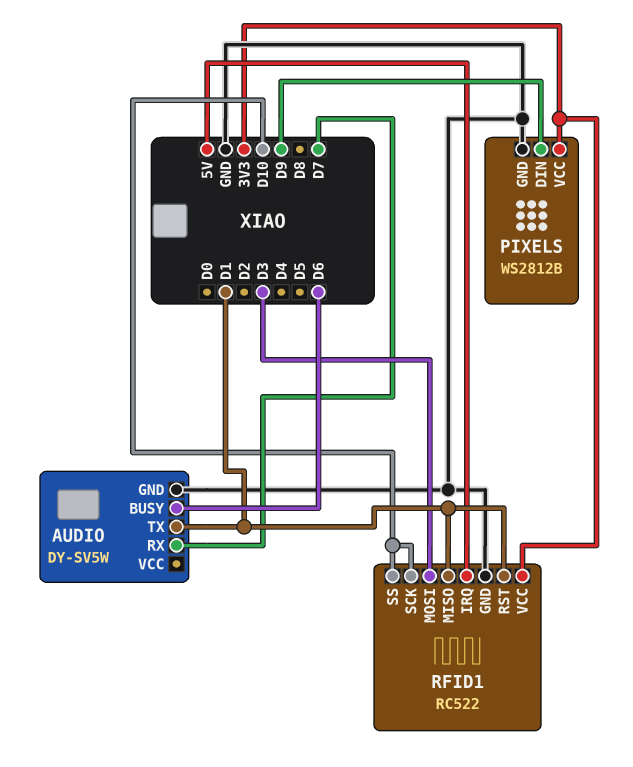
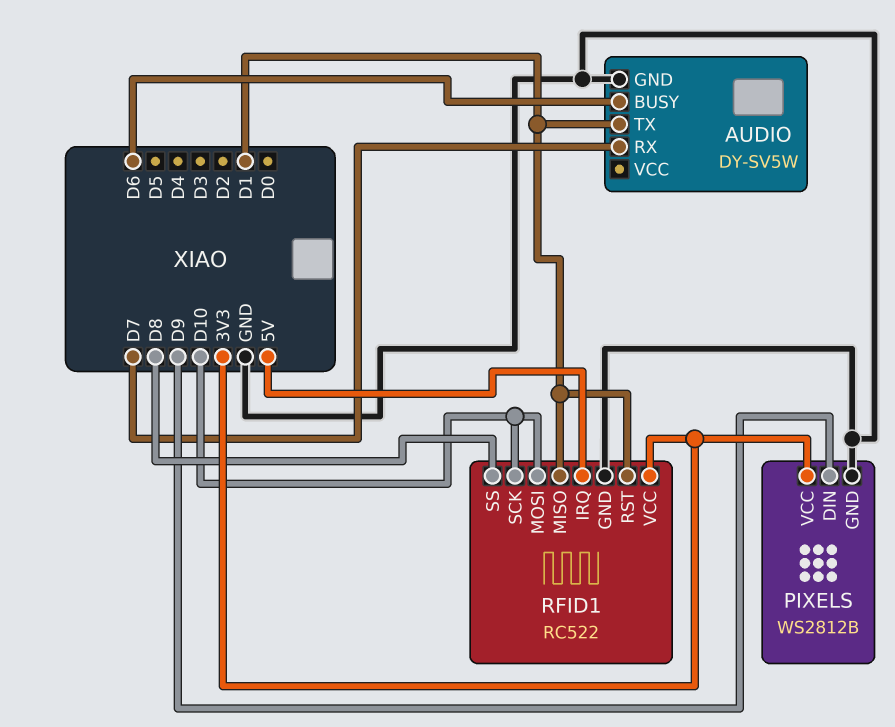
RFID1 pin MOSI: D3 -> D10
RFID1 pin SS: D10 -> D8

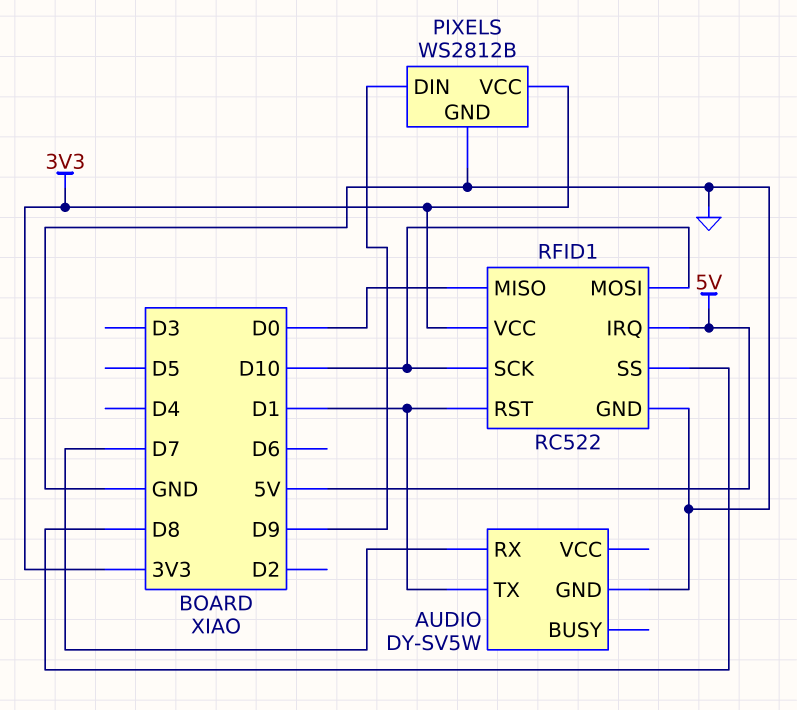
AUDIO pin BUSY: D6 -> none
RFID1 pin MISO: D1 -> D0

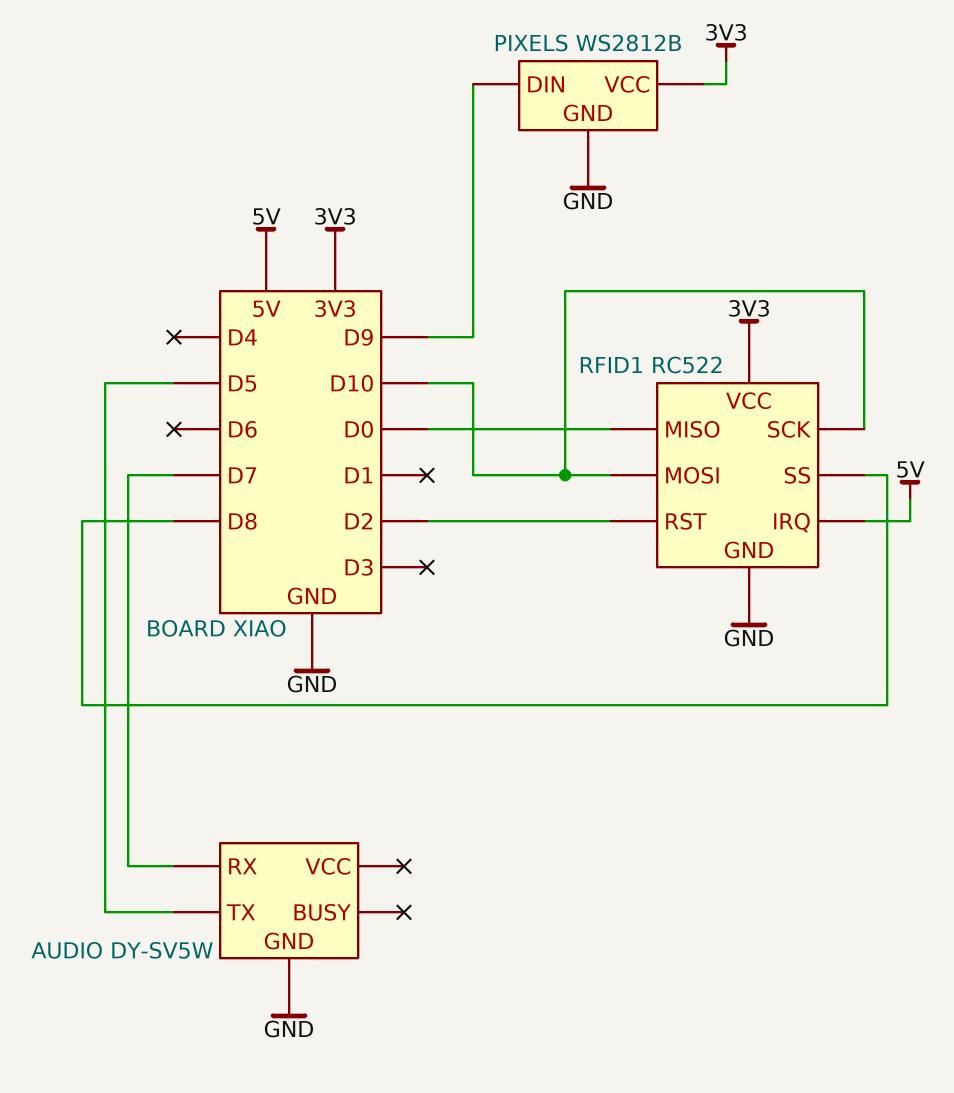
AUDIO pin TX: D1 -> D5
RFID1 pin RST: D1 -> D2

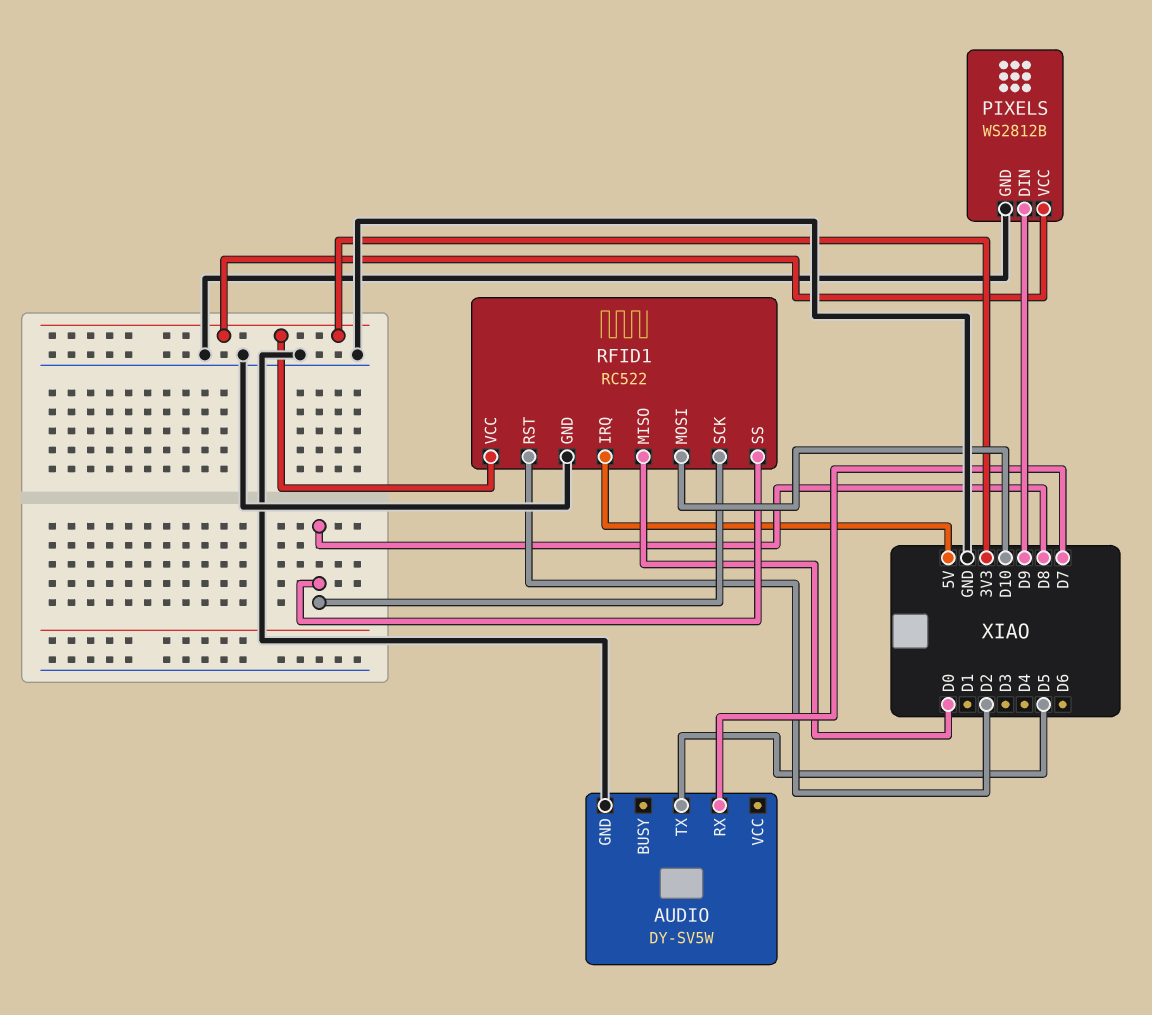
RFID1 pin SCK: D10 -> D8

